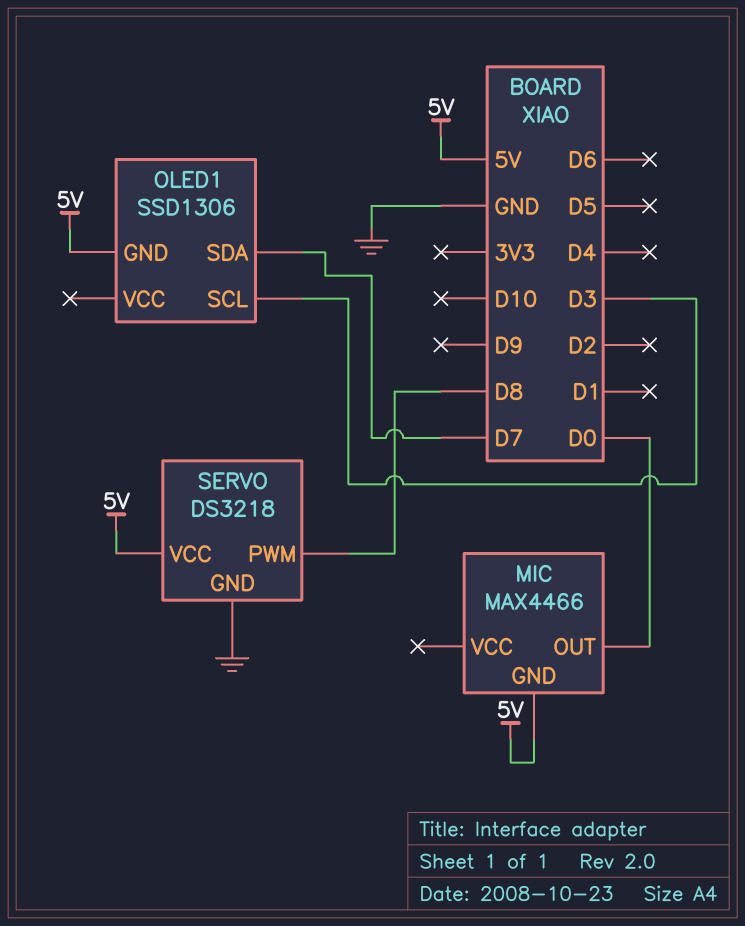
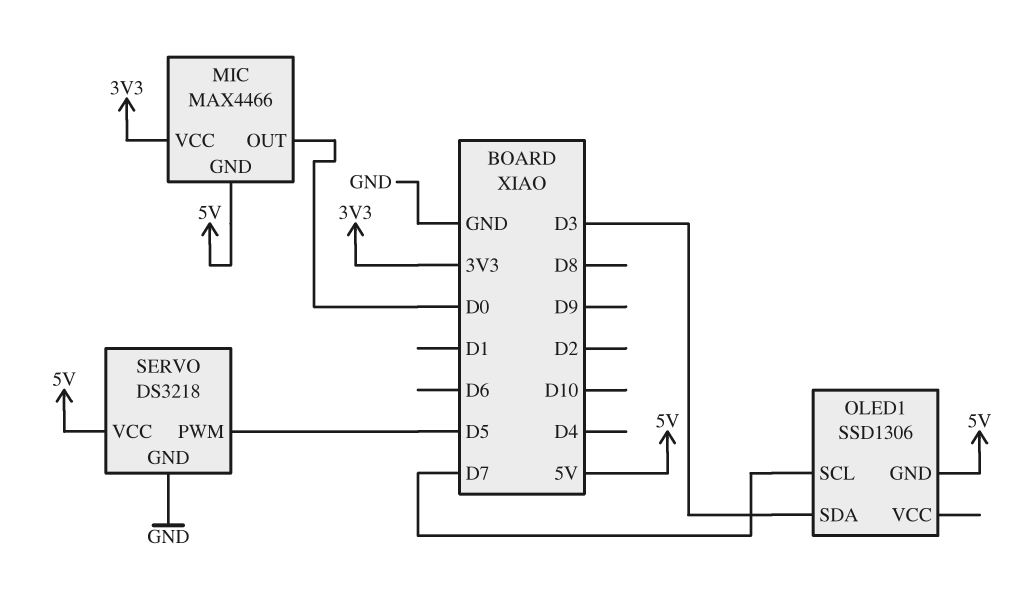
MIC pin VCC: none -> 3V3
OLED1 pin SCL: D3 -> D7
OLED1 pin SDA: D7 -> D3
SERVO pin PWM: D8 -> D5

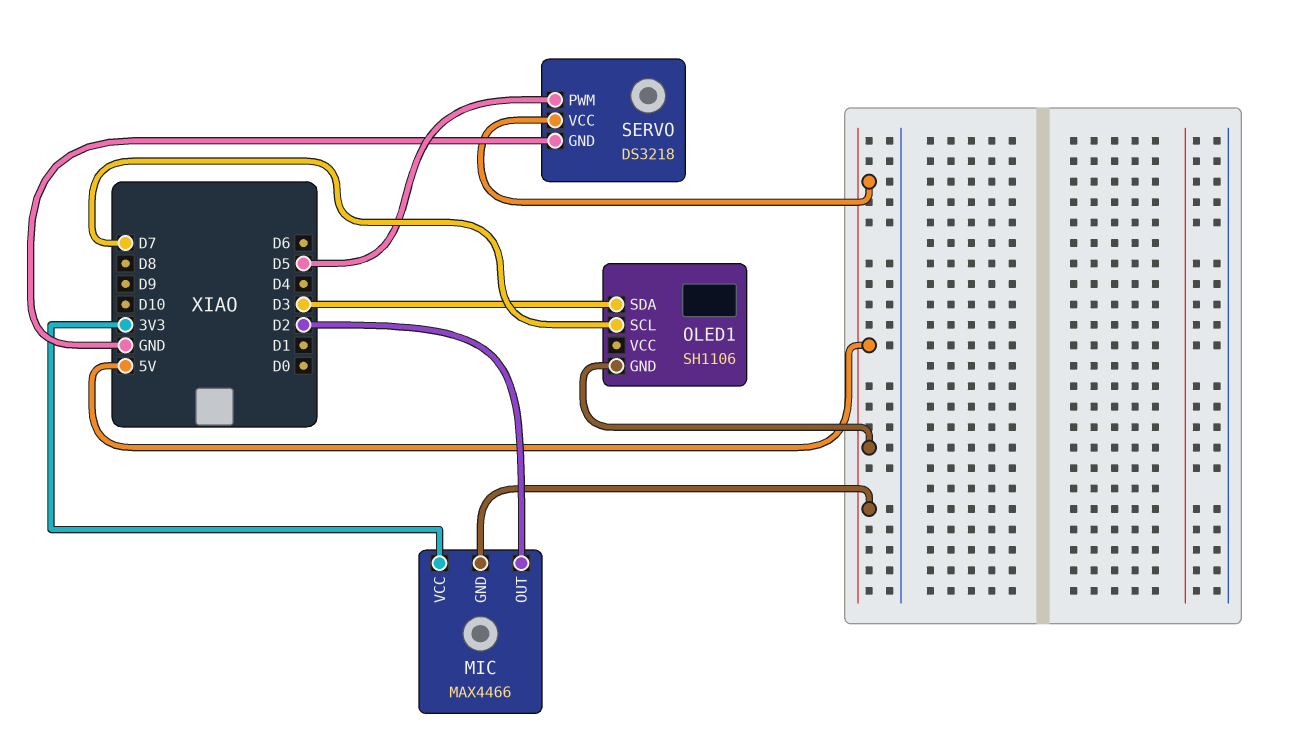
MIC pin OUT: D0 -> D2
OLED1: SSD1306 -> SH1106

